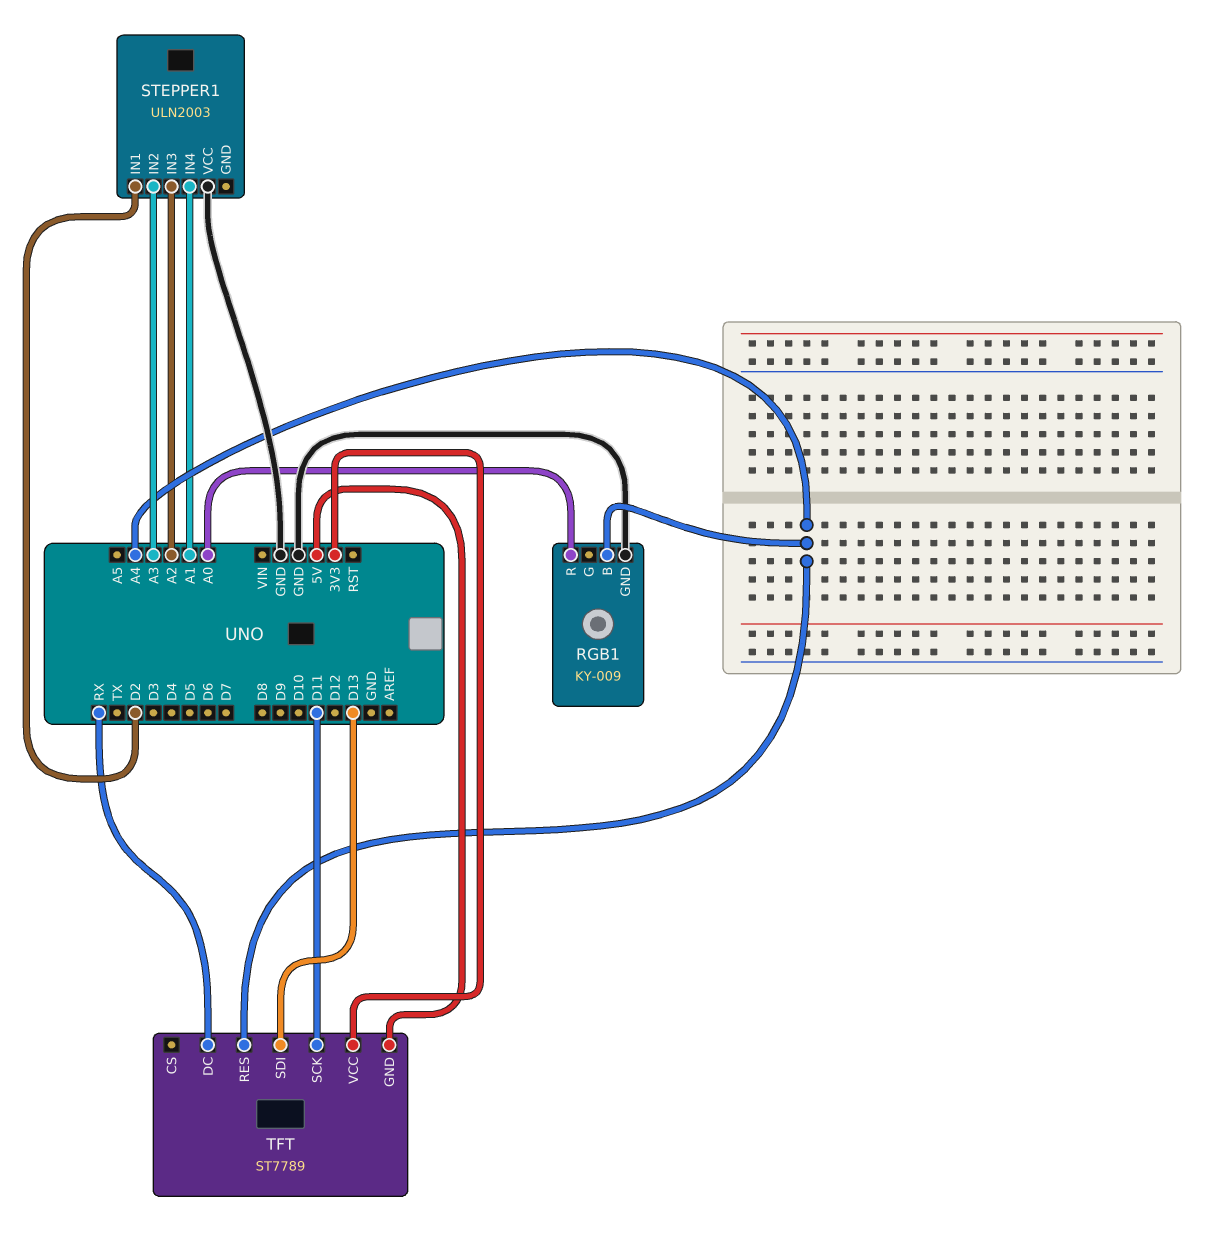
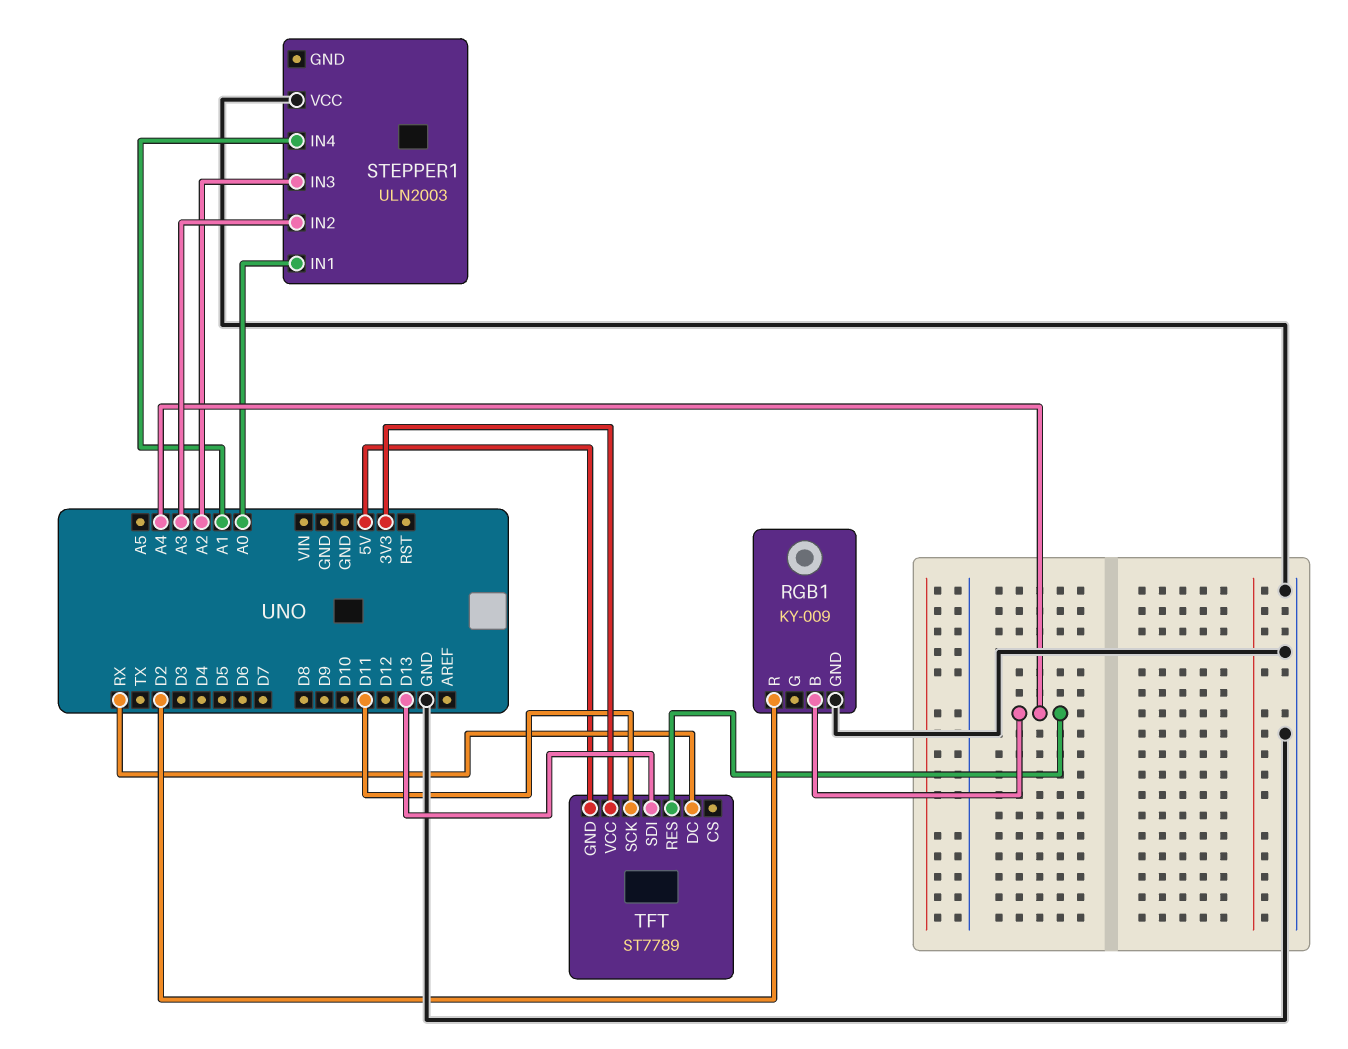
RGB1 pin R: A0 -> D2
STEPPER1 pin IN1: D2 -> A0

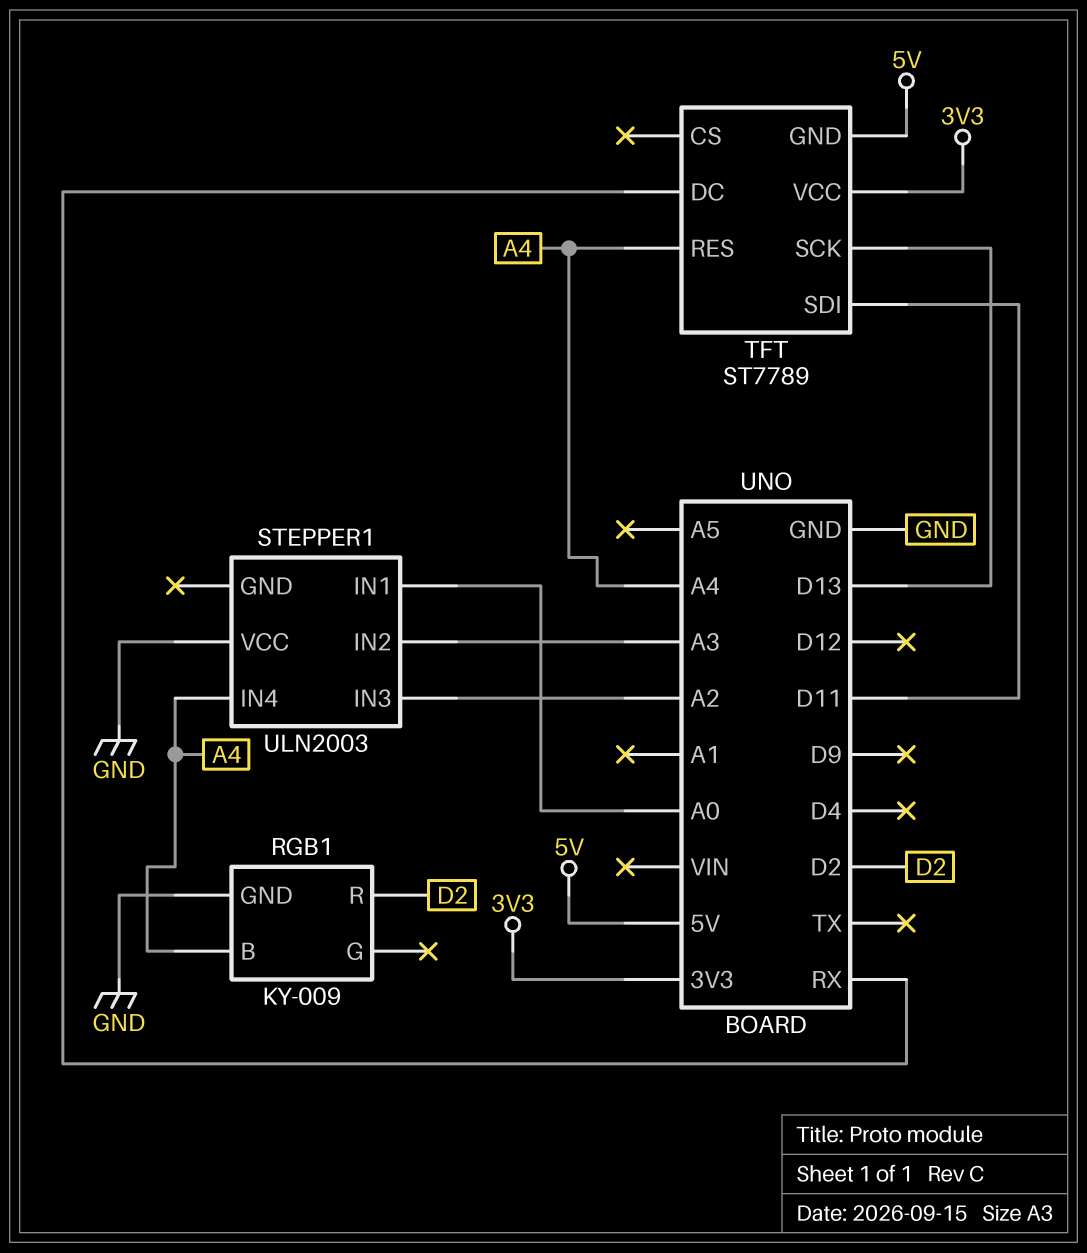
STEPPER1 pin IN4: A1 -> A4
TFT pin SCK: D11 -> D13
TFT pin SDI: D13 -> D11

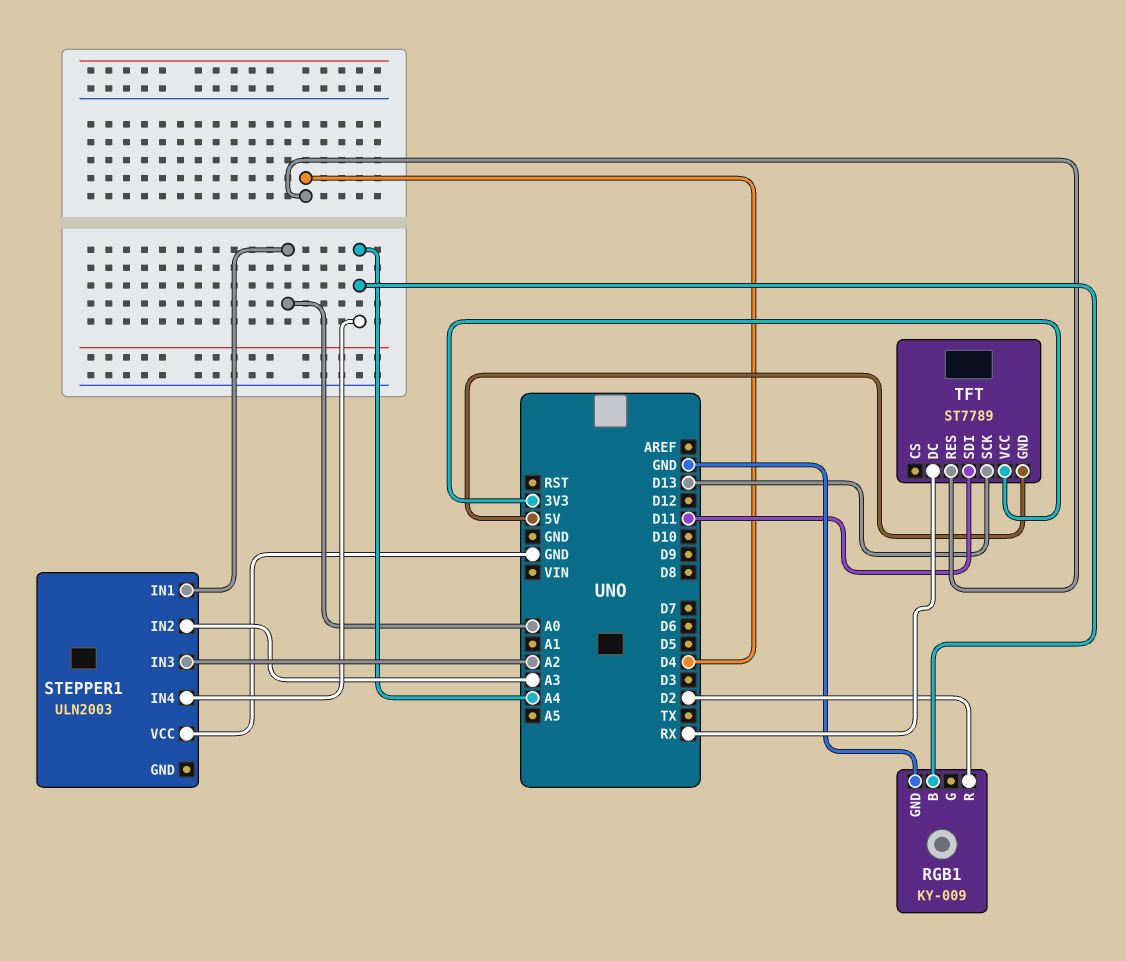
TFT pin RES: A4 -> D4

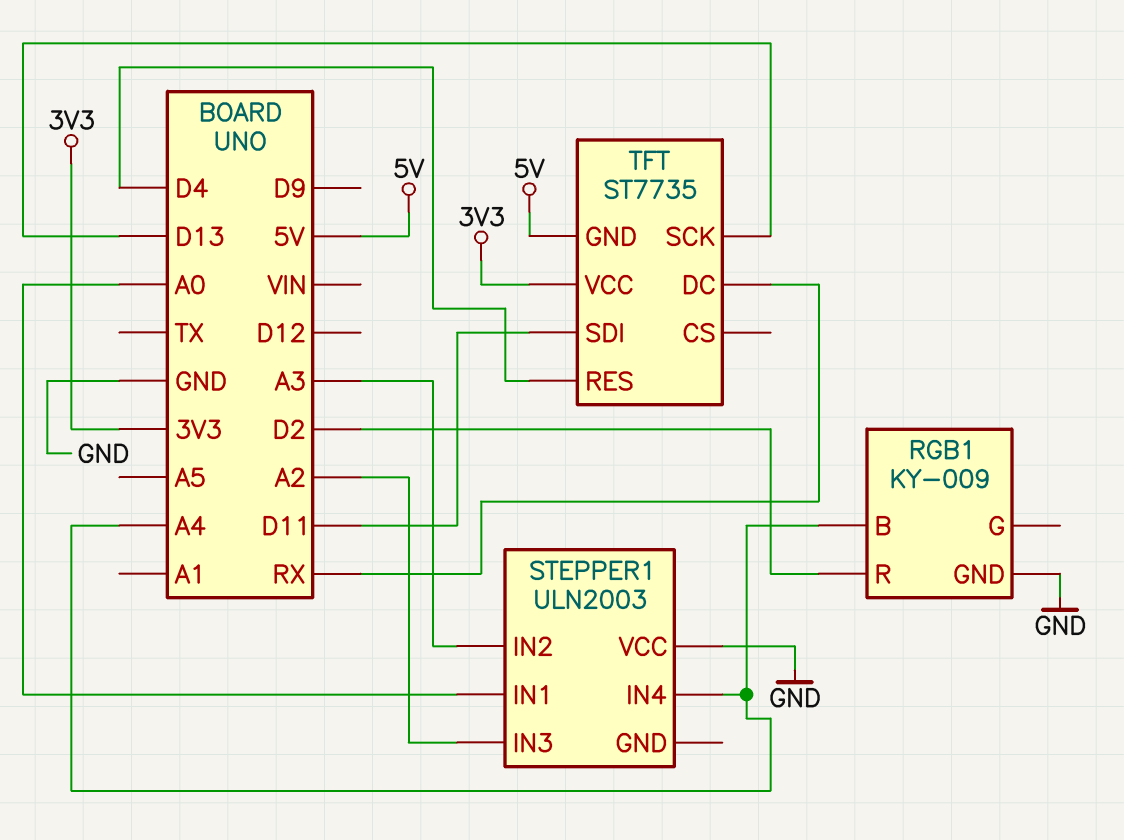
TFT: ST7789 -> ST7735

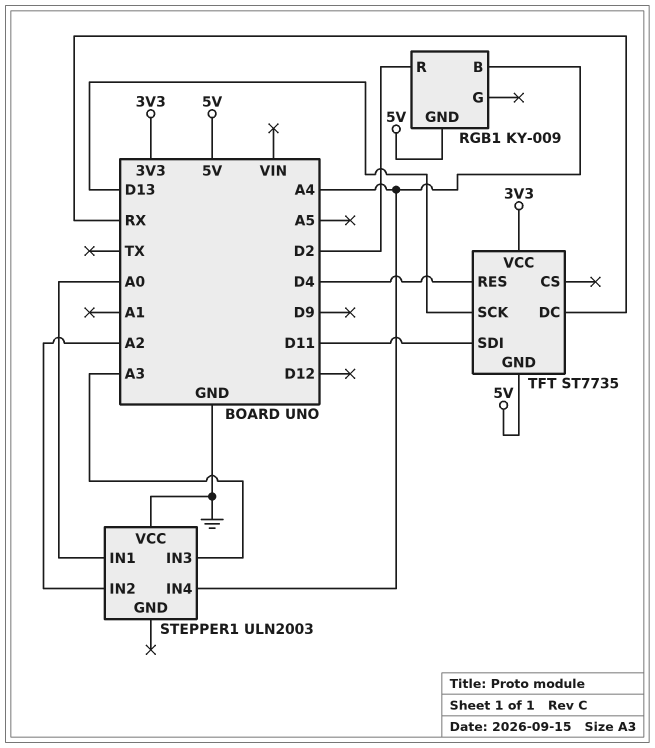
RGB1 pin GND: GND -> 5V
STEPPER1 pin IN2: A3 -> A2
STEPPER1 pin IN3: A2 -> A3

